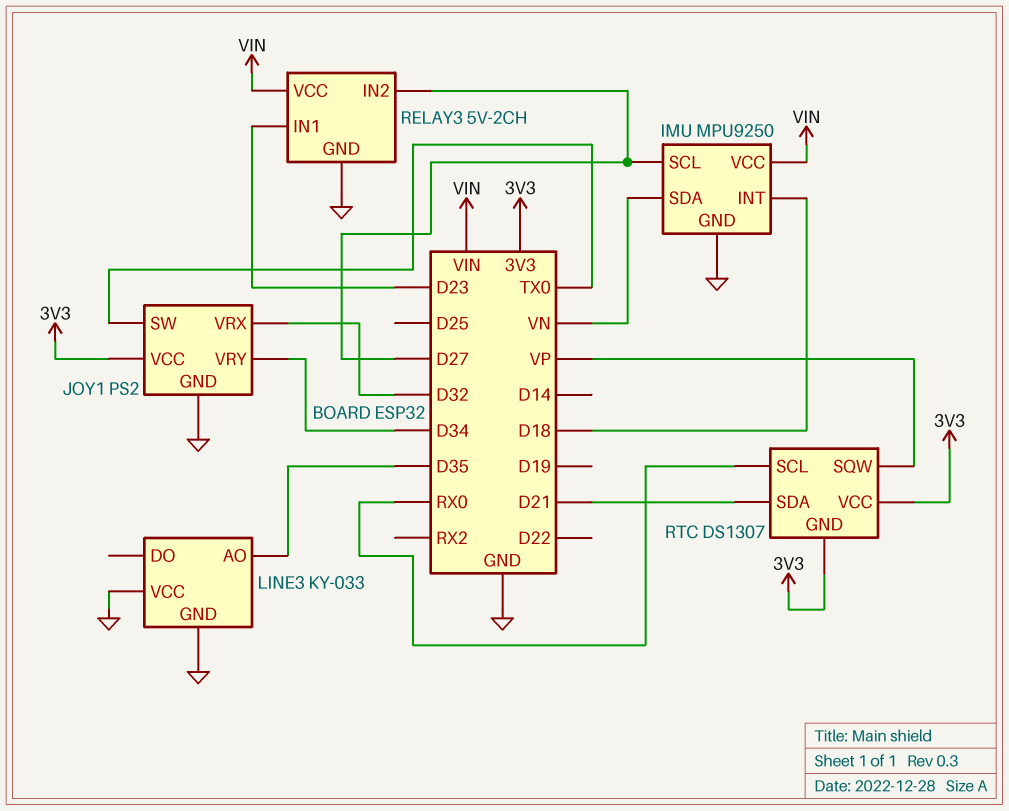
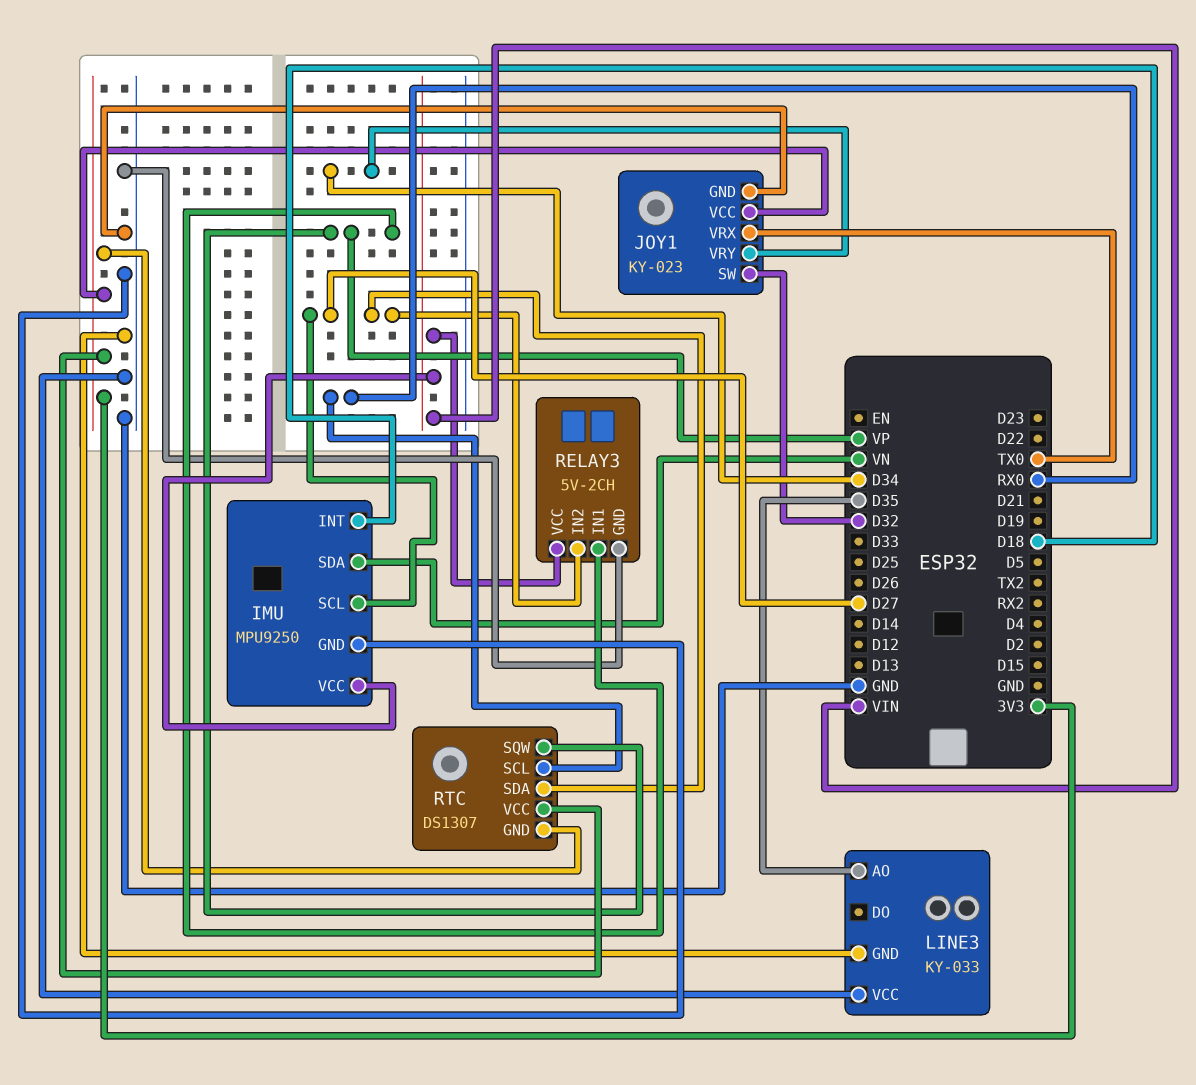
JOY1: PS2 -> KY-023
JOY1 pin SW: TX0 -> D32
JOY1 pin VRX: D32 -> TX0
RELAY3 pin IN1: D23 -> VP
RTC pin SDA: D21 -> D27

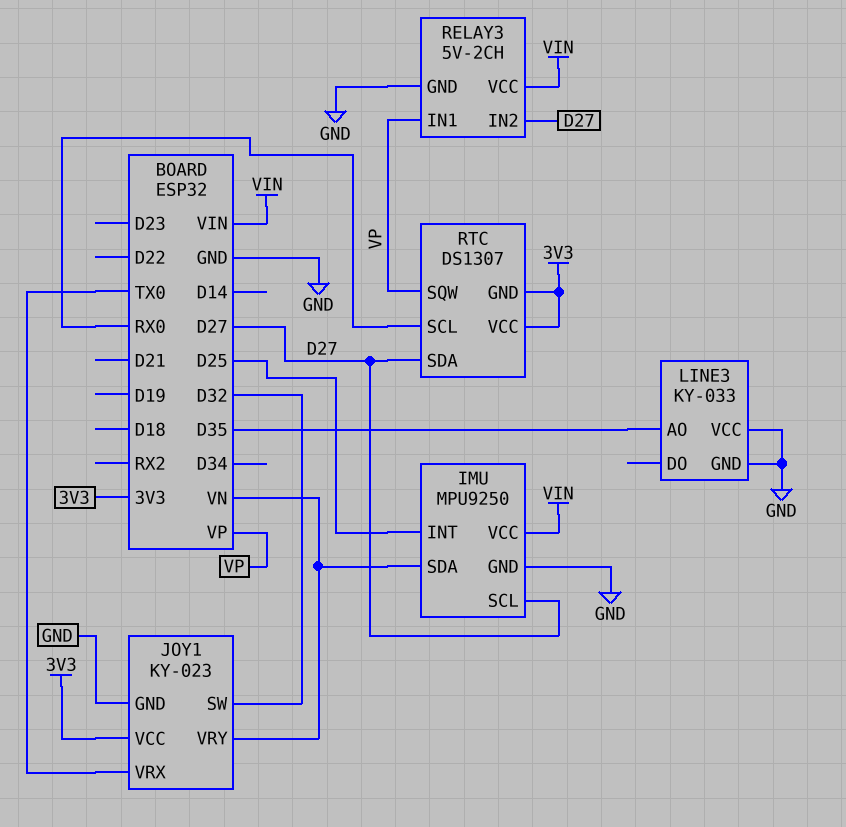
IMU pin INT: D18 -> D25
JOY1 pin VRY: D34 -> VN

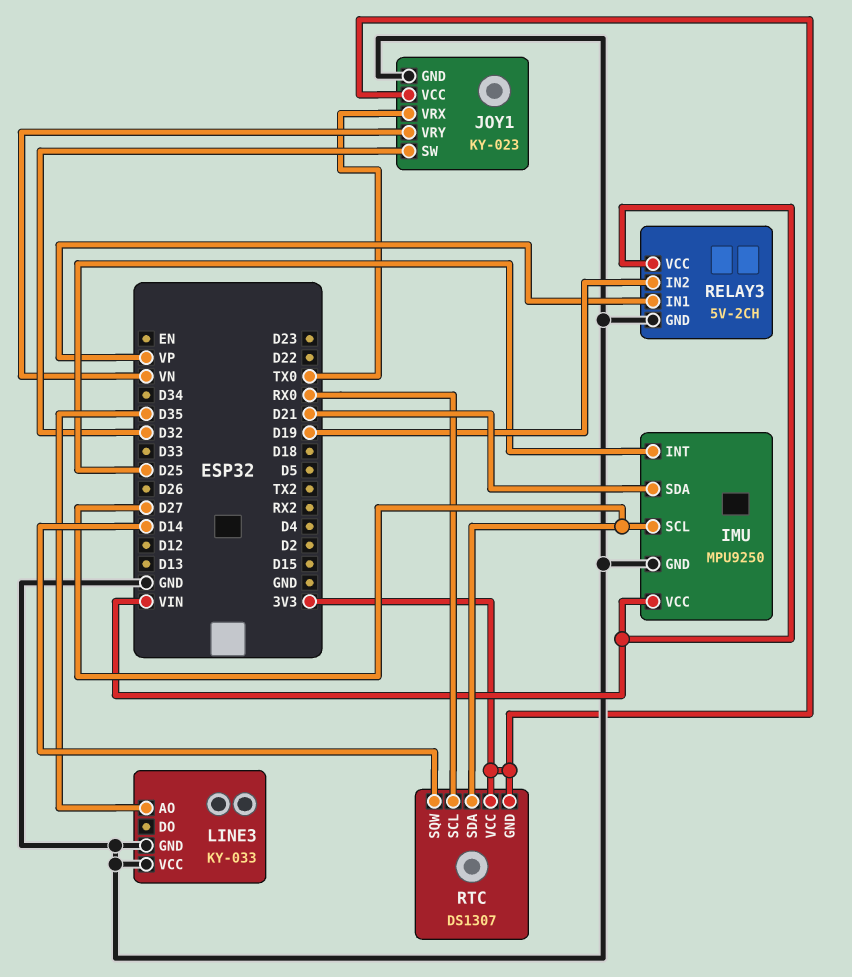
IMU pin SDA: VN -> D21
RELAY3 pin IN2: D27 -> D19
RTC pin SQW: VP -> D14

